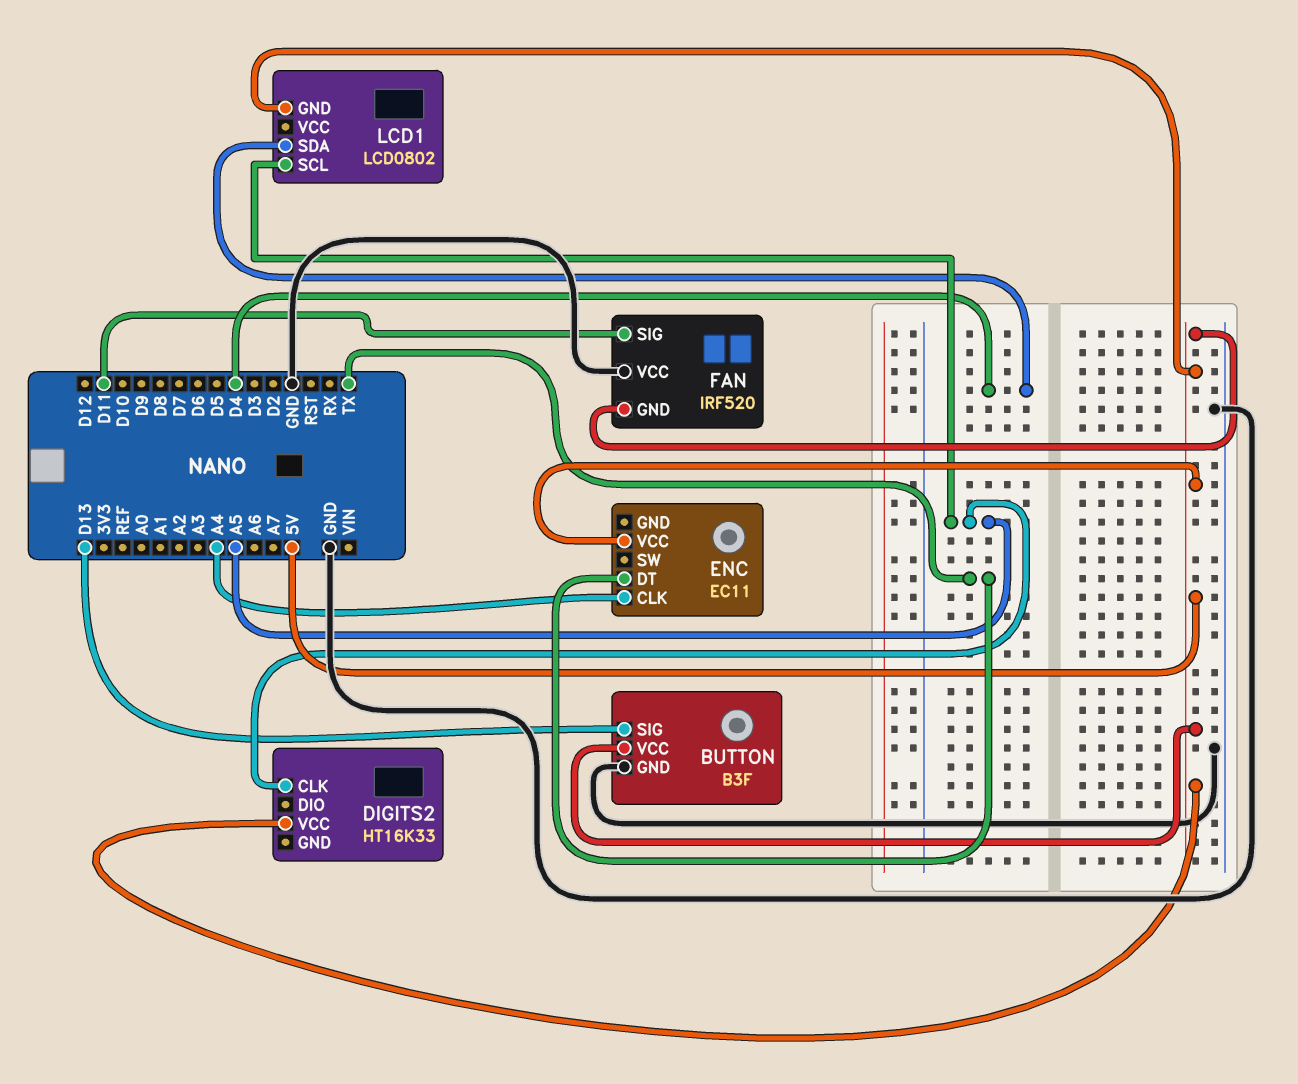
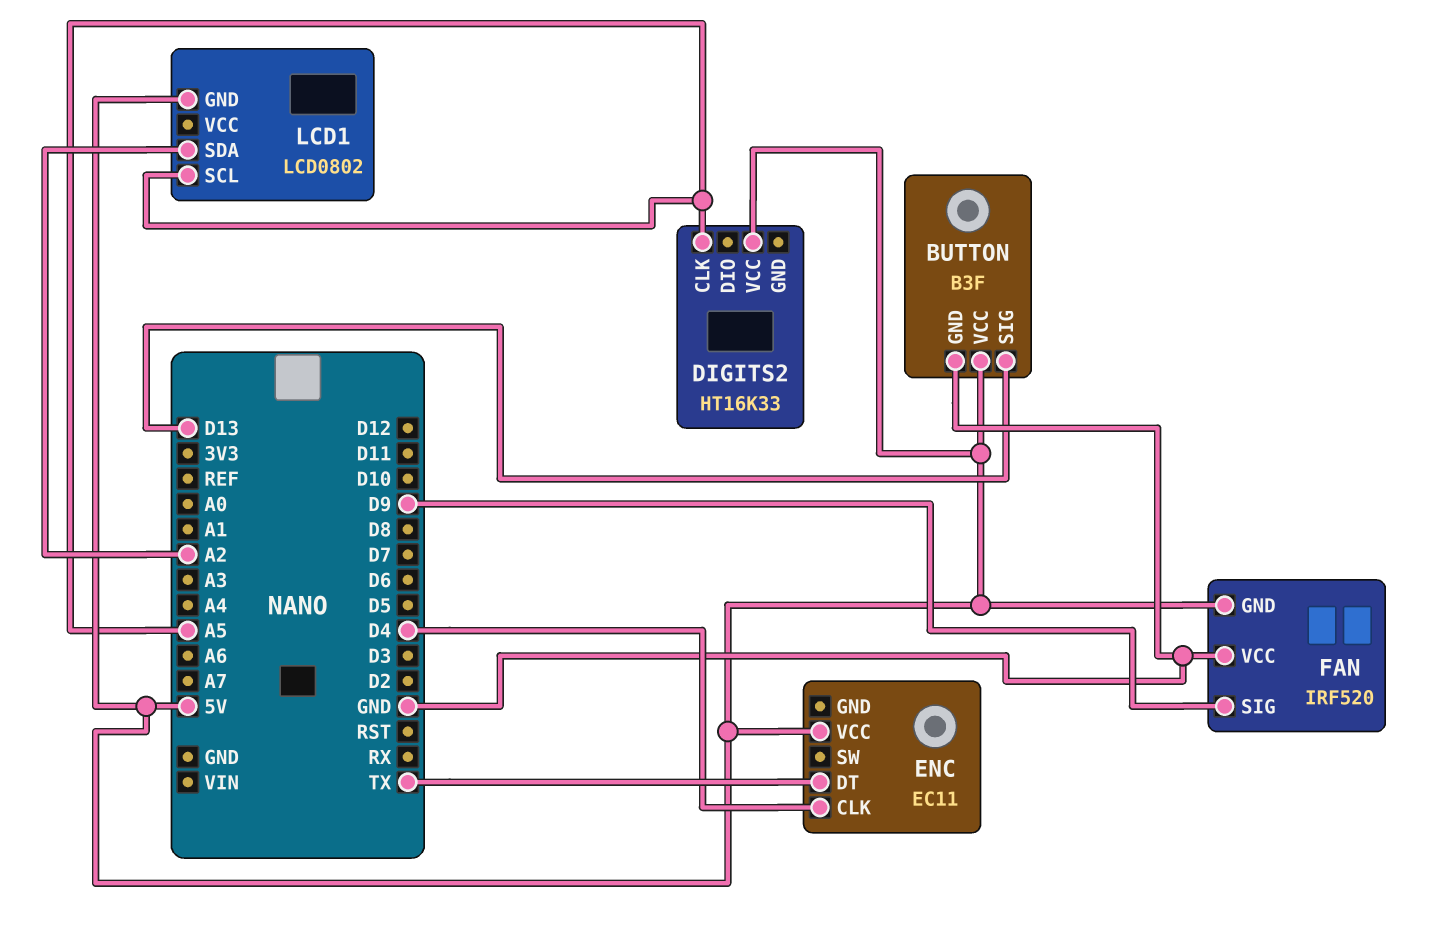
ENC pin CLK: A4 -> D4
FAN pin SIG: D11 -> D9
LCD1 pin SDA: D4 -> A2

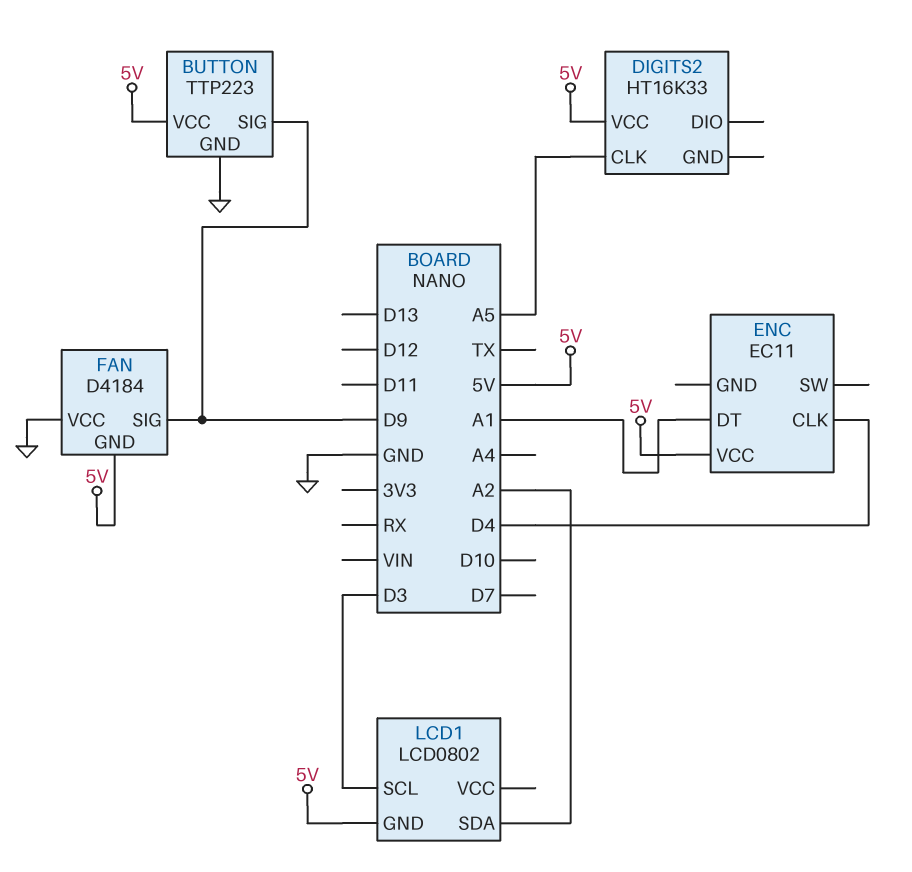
BUTTON: B3F -> TTP223
BUTTON pin SIG: D13 -> D9
ENC pin DT: TX -> A1
FAN: IRF520 -> D4184
LCD1 pin SCL: A5 -> D3

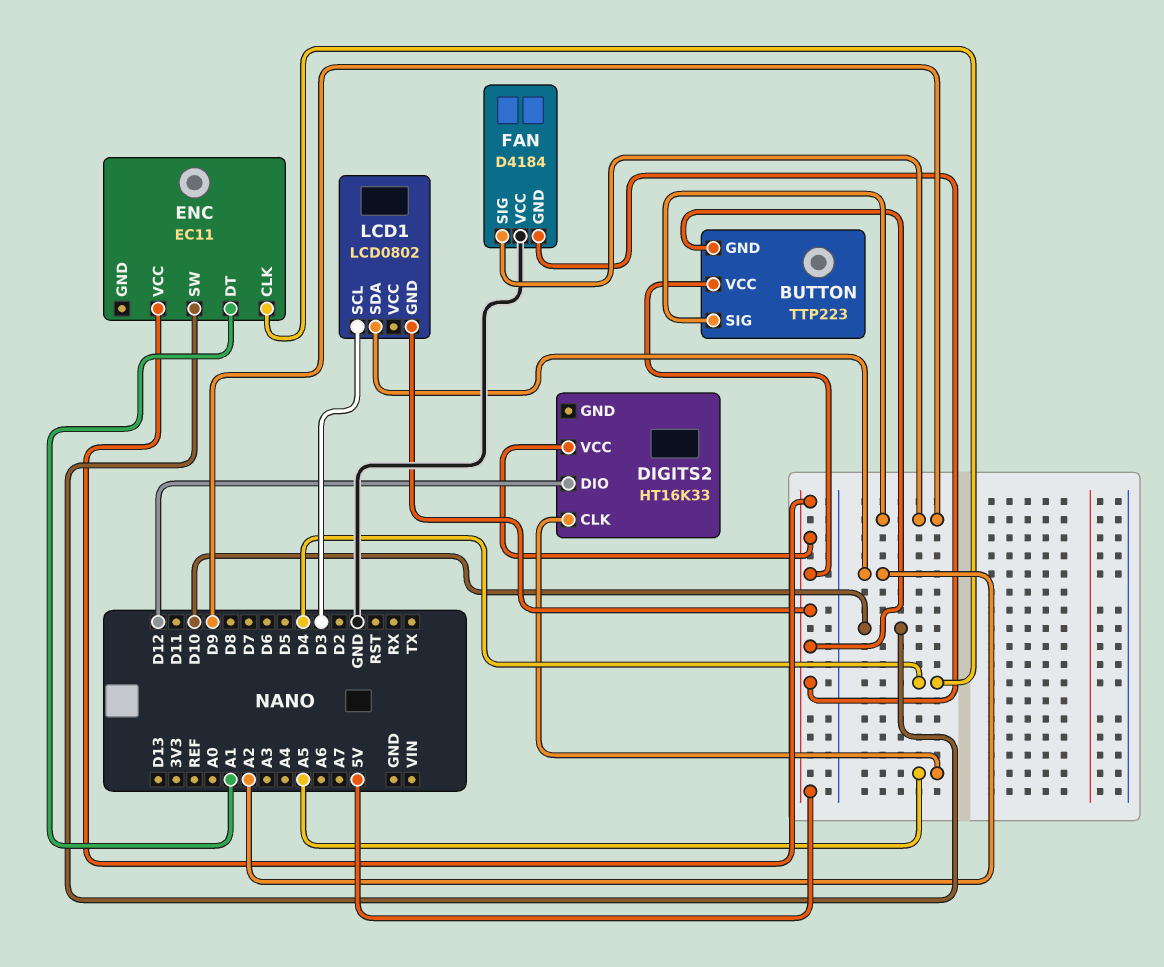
BUTTON pin GND: GND -> 5V
DIGITS2 pin DIO: none -> D12
ENC pin SW: none -> D10

